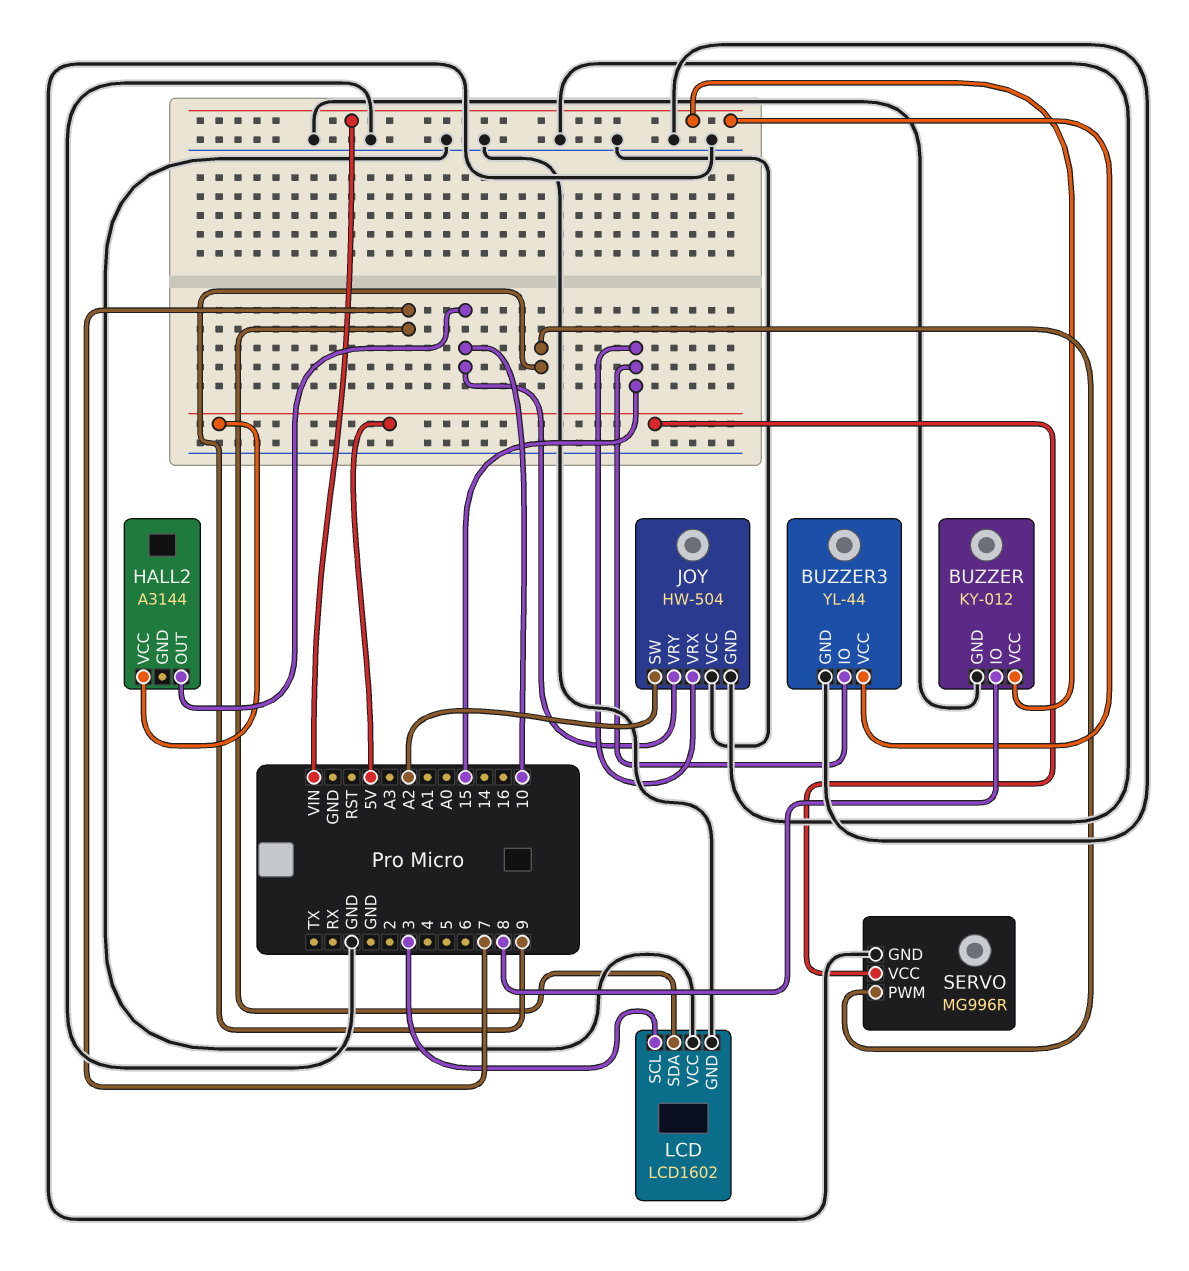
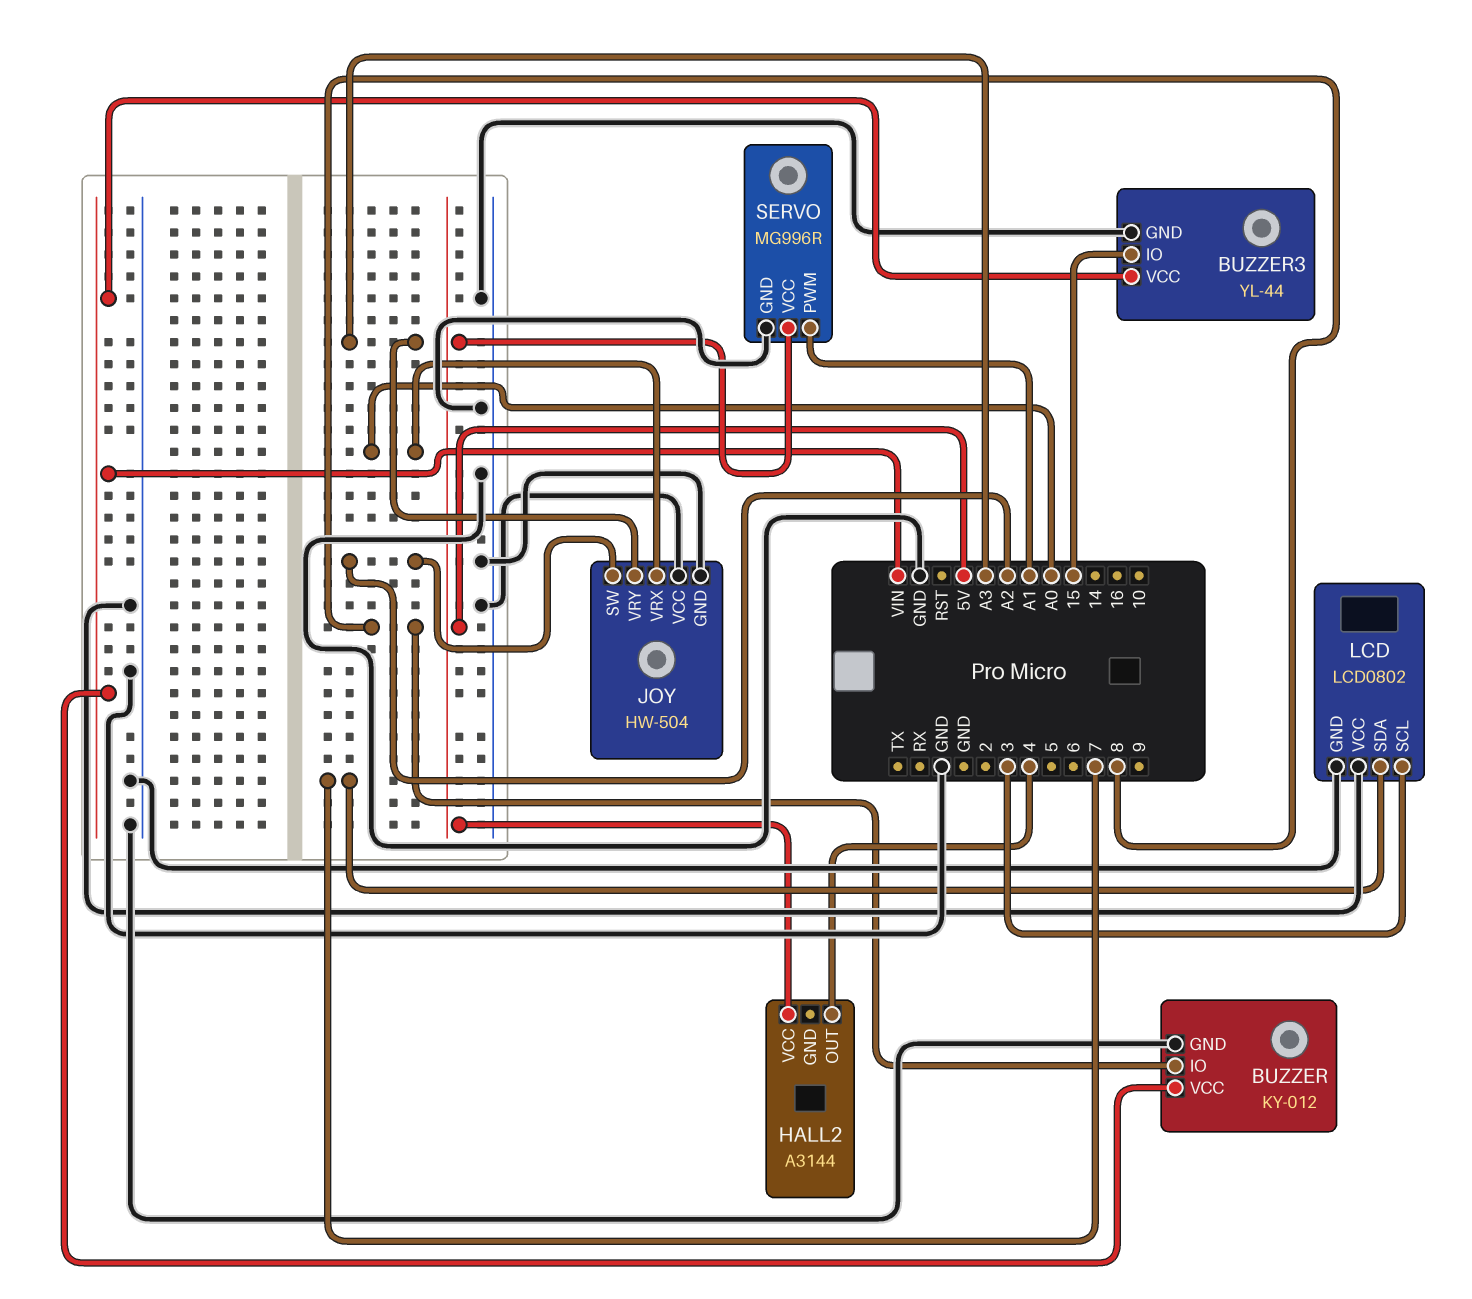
HALL2 pin OUT: 10 -> 4
JOY pin VRX: 15 -> A0
JOY pin VRY: 10 -> A3
LCD: LCD1602 -> LCD0802
SERVO pin PWM: 9 -> A1

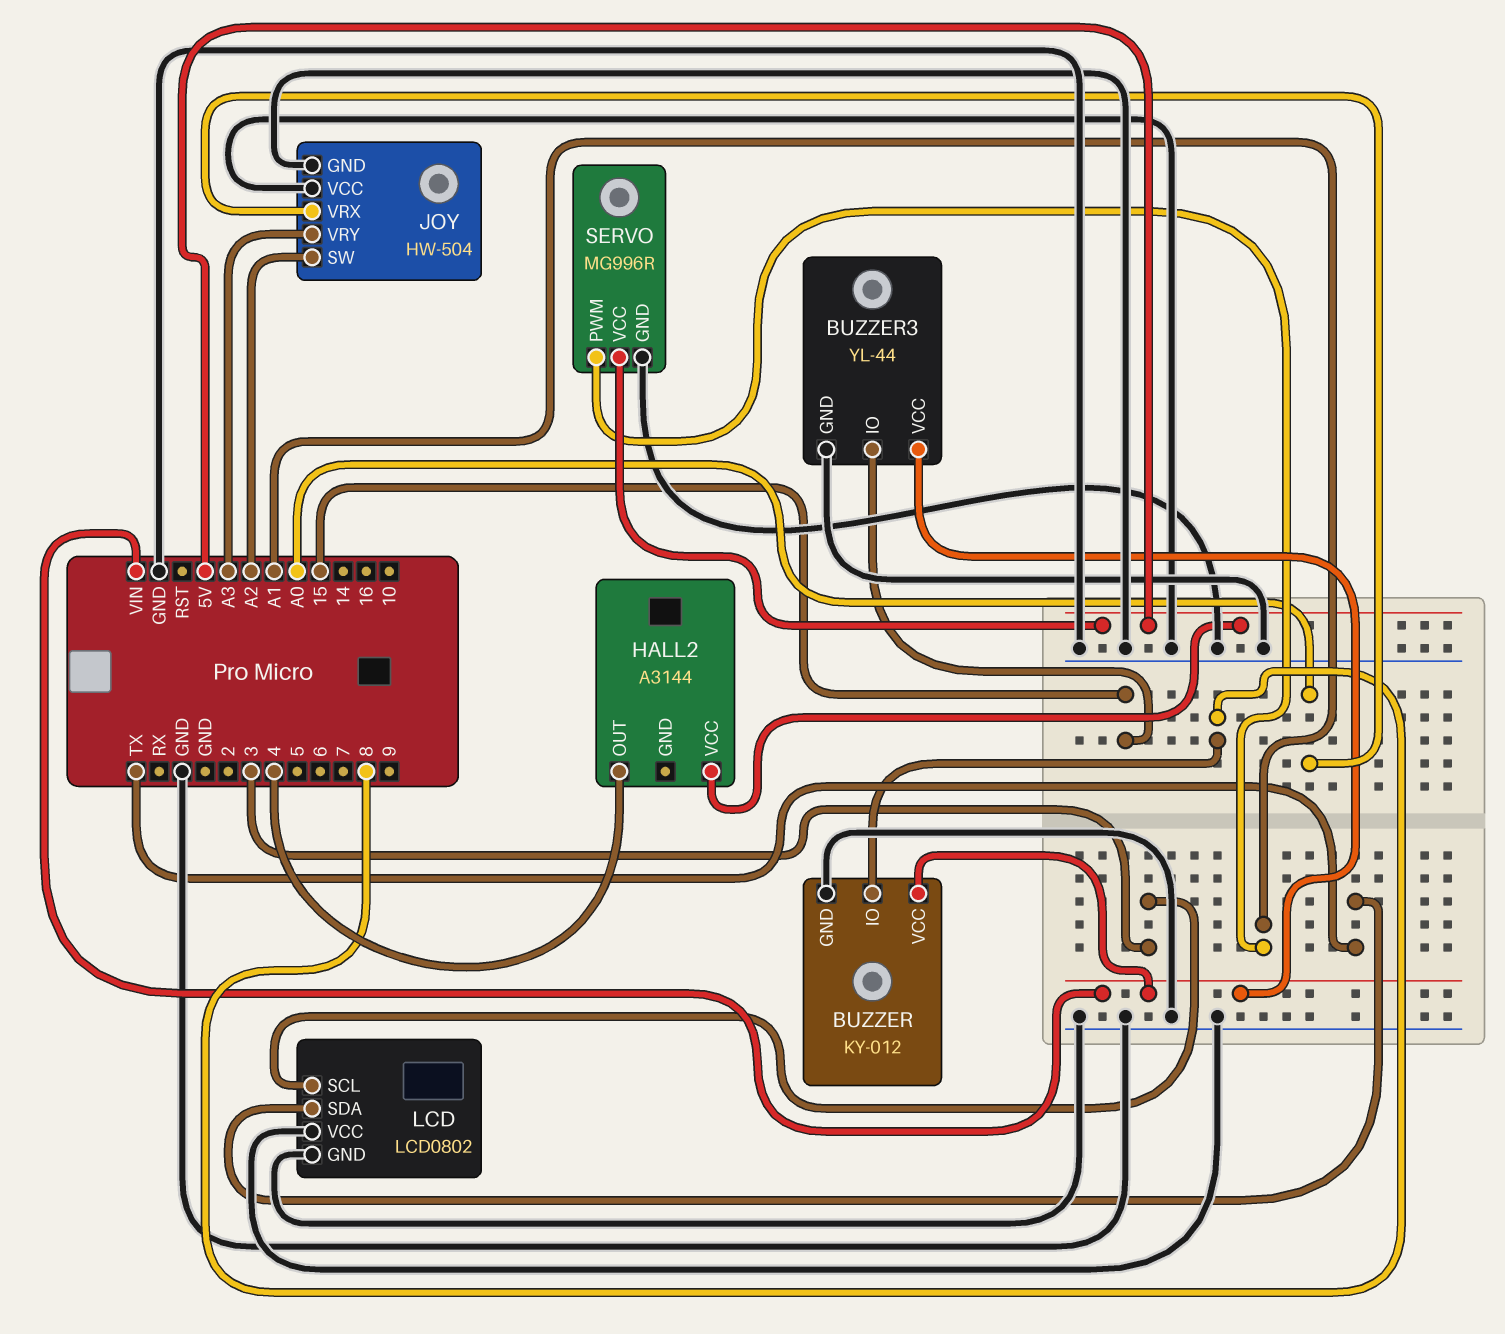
LCD pin SDA: 7 -> TX

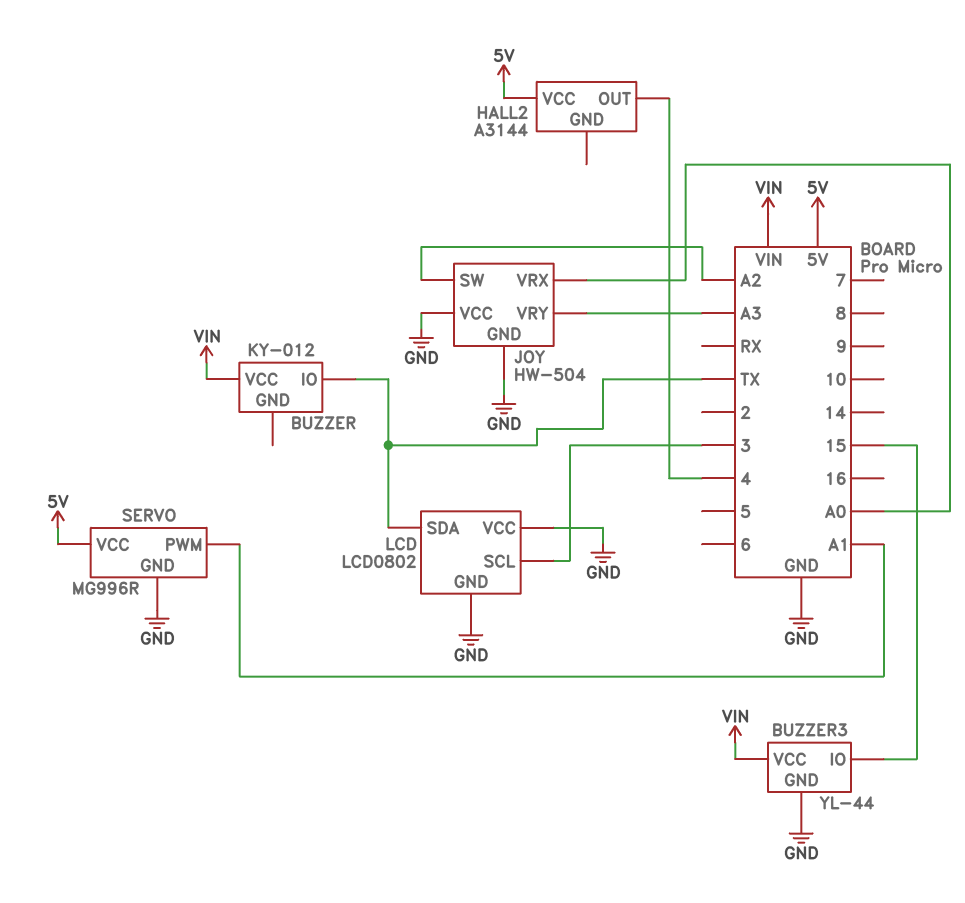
BUZZER pin GND: GND -> none
BUZZER pin IO: 8 -> TX

